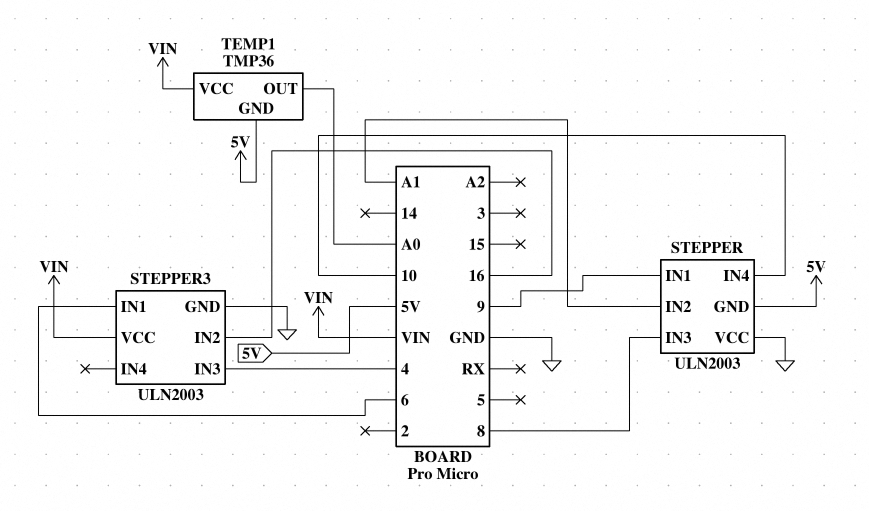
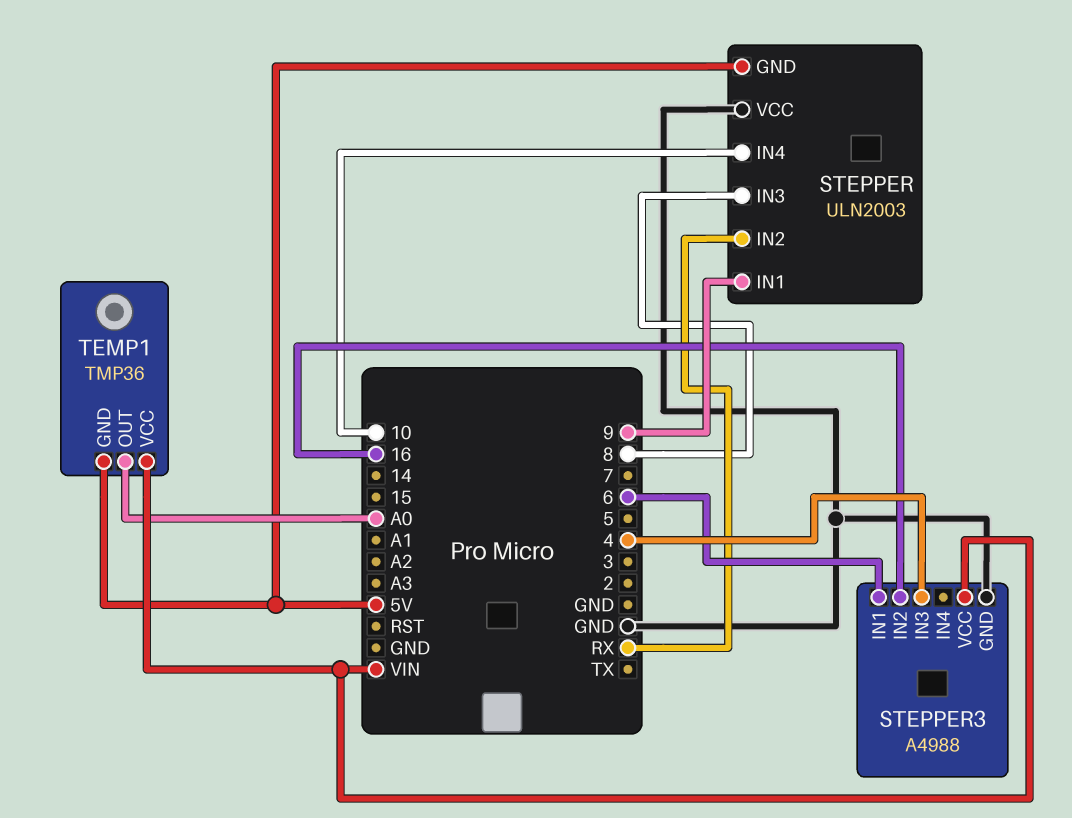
STEPPER pin IN2: A1 -> RX
STEPPER3: ULN2003 -> A4988

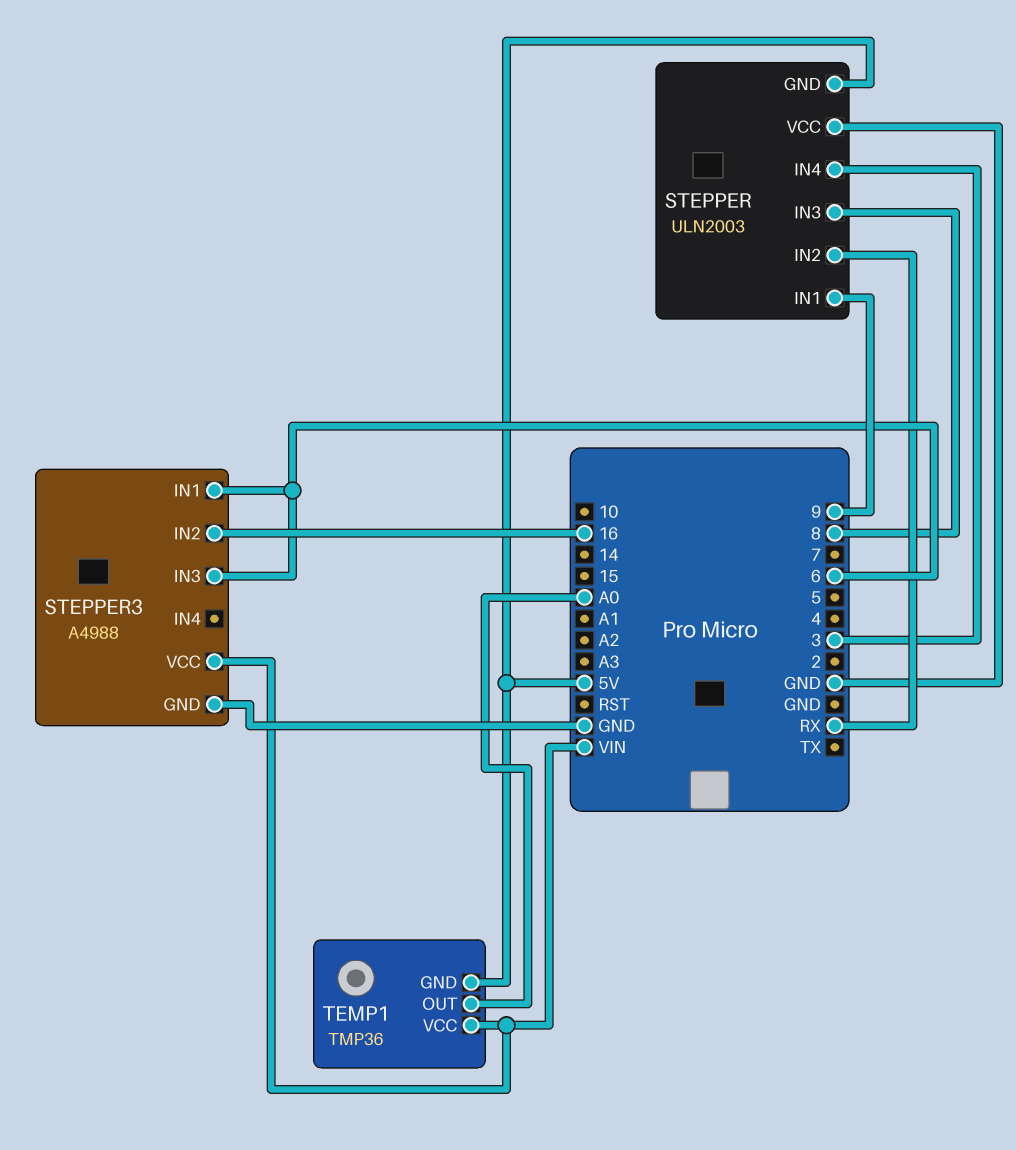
STEPPER pin IN4: 10 -> 3
STEPPER3 pin IN3: 4 -> 6

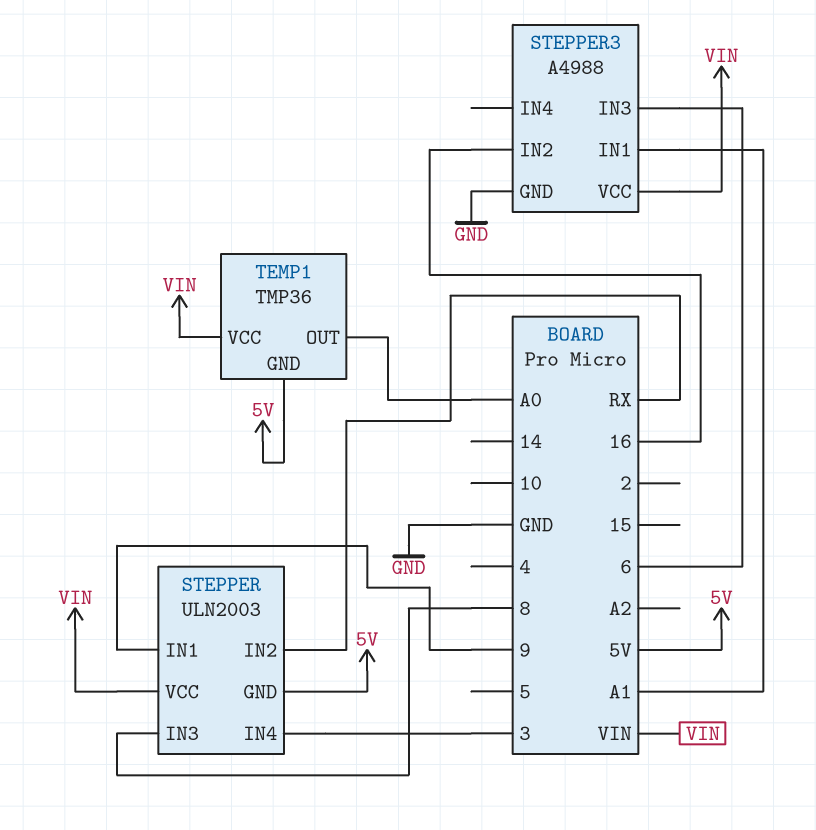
STEPPER pin VCC: GND -> VIN
STEPPER3 pin IN1: 6 -> A1

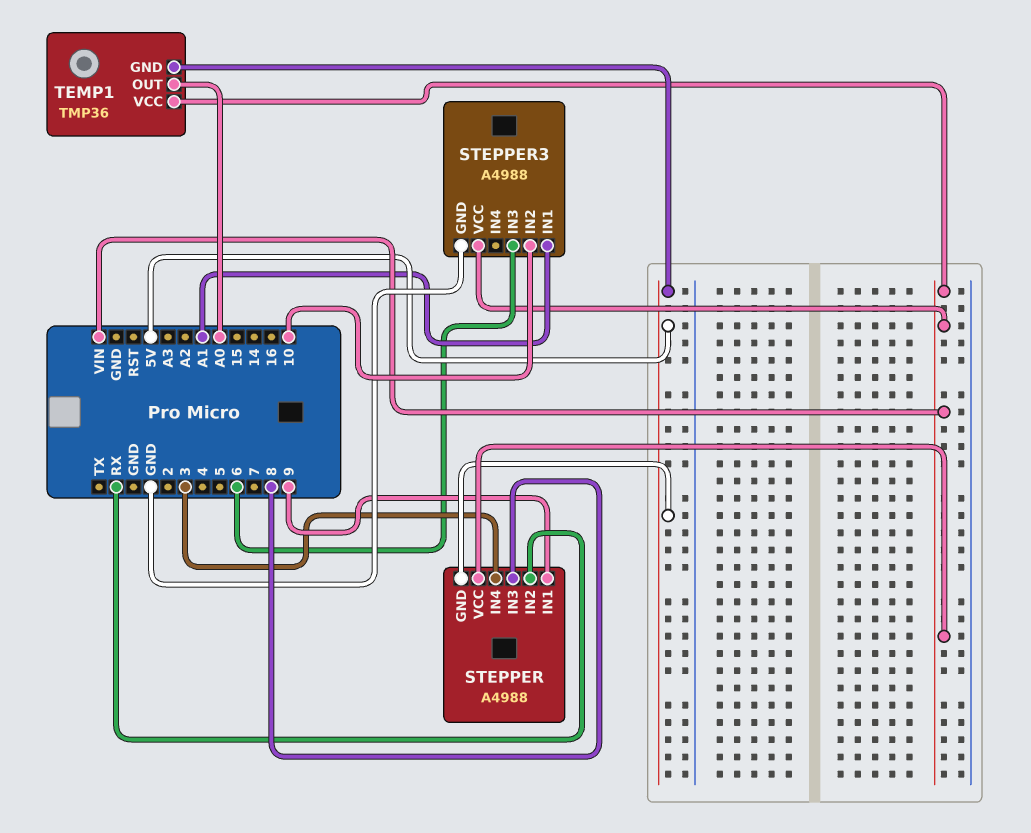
STEPPER: ULN2003 -> A4988
STEPPER3 pin IN2: 16 -> 10

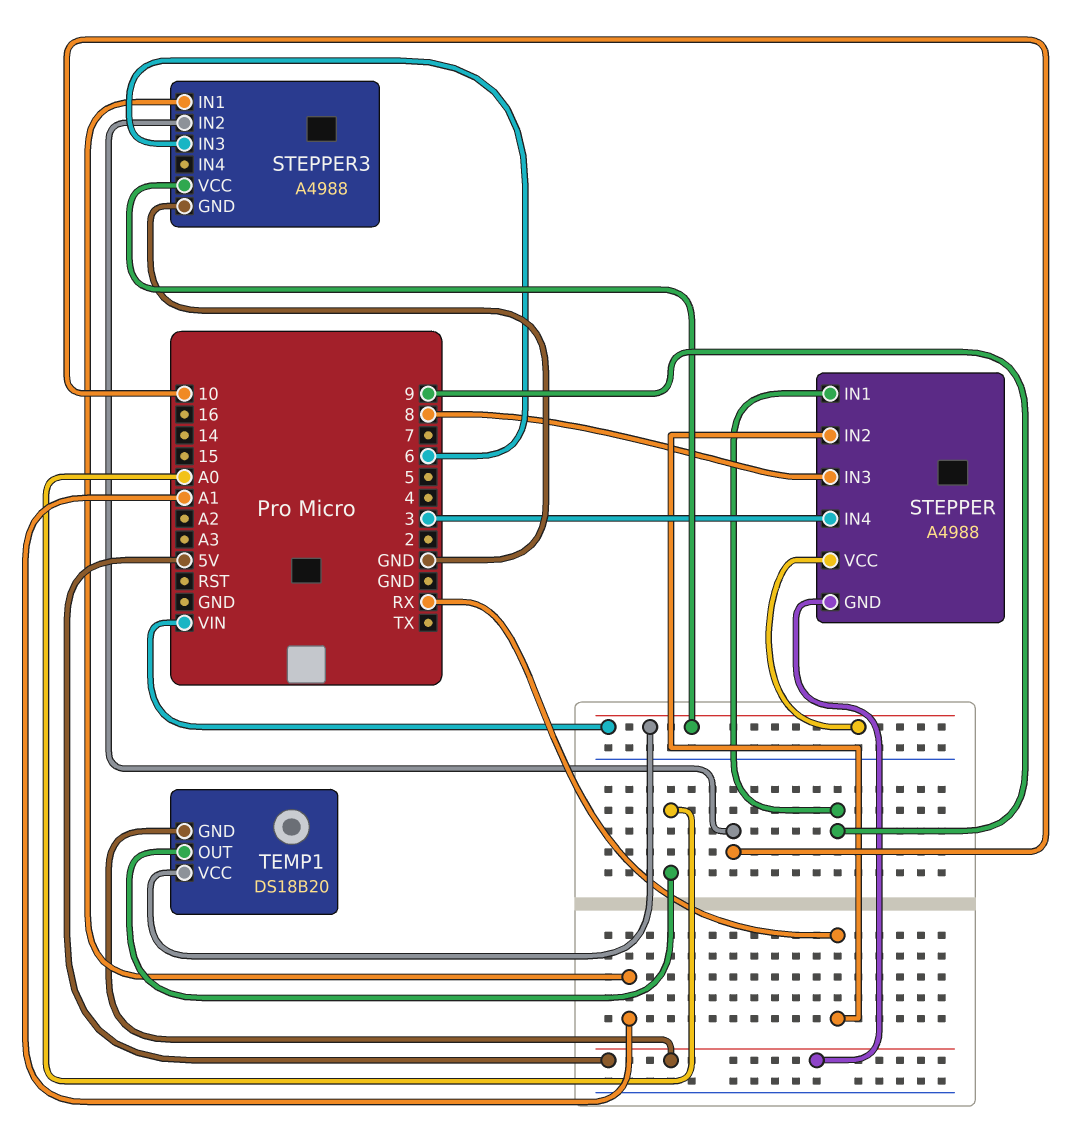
TEMP1: TMP36 -> DS18B20

